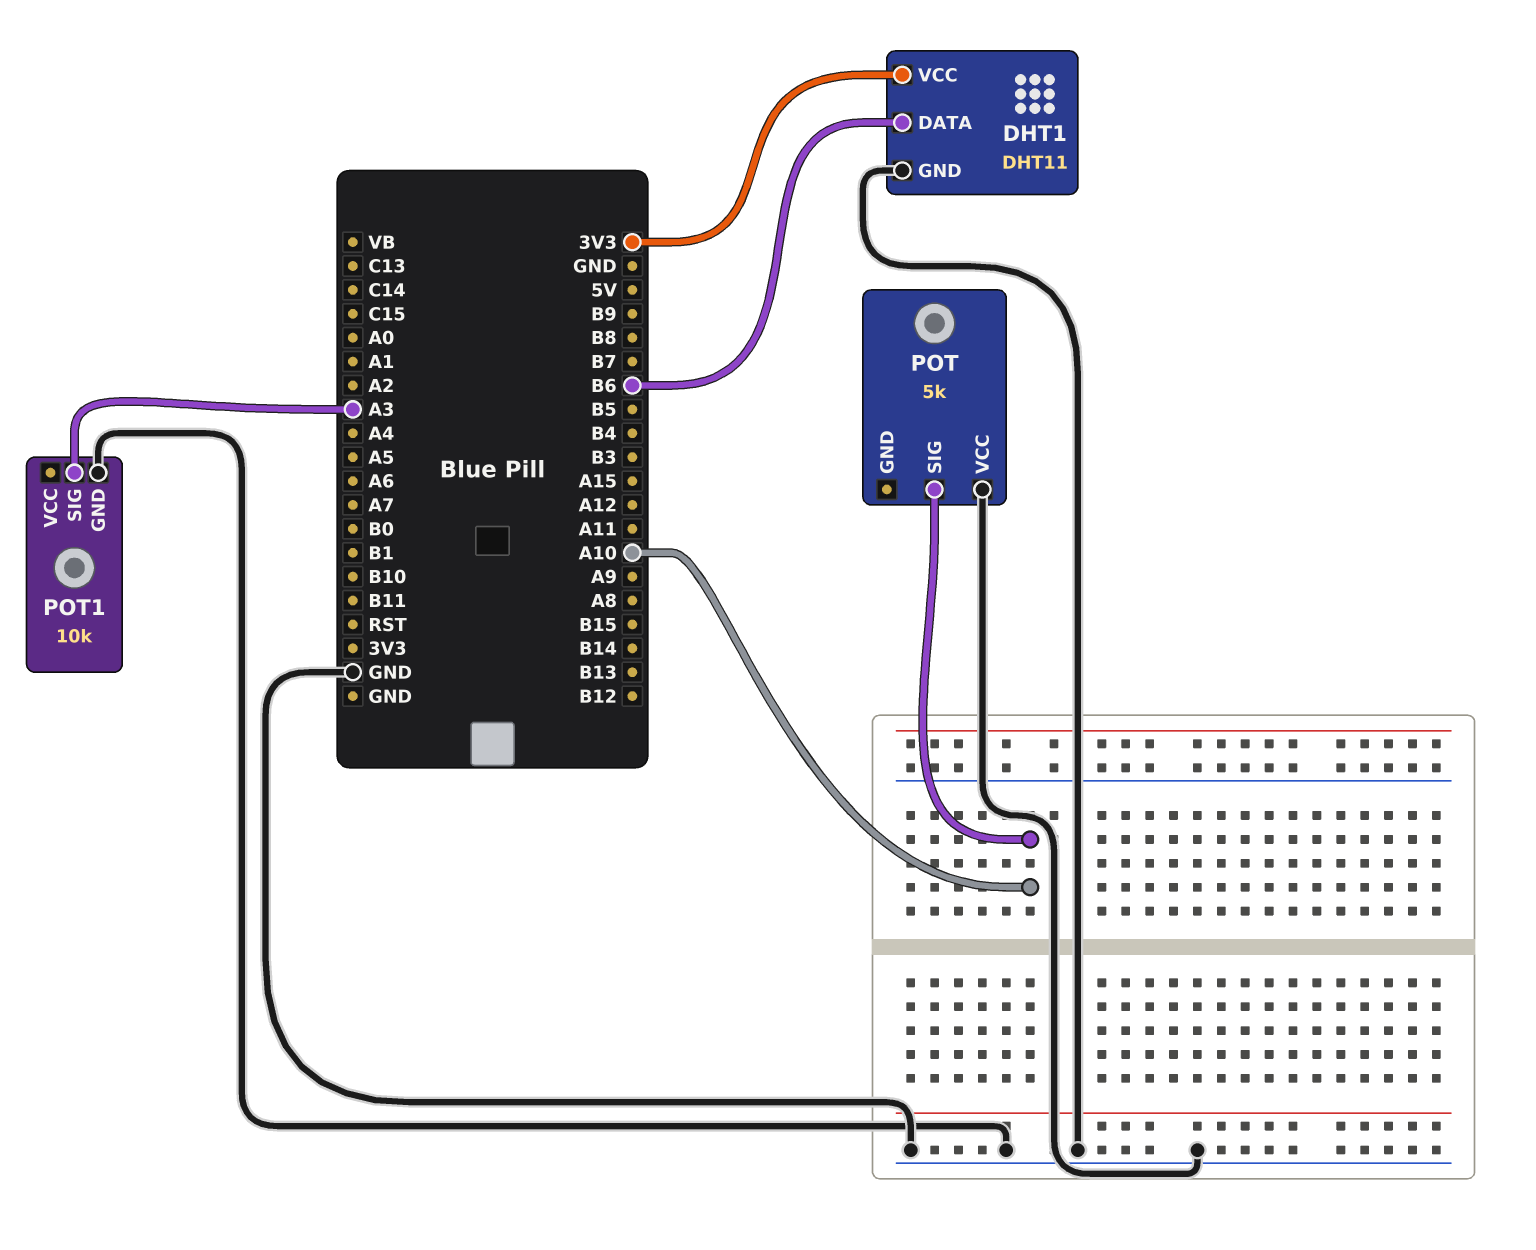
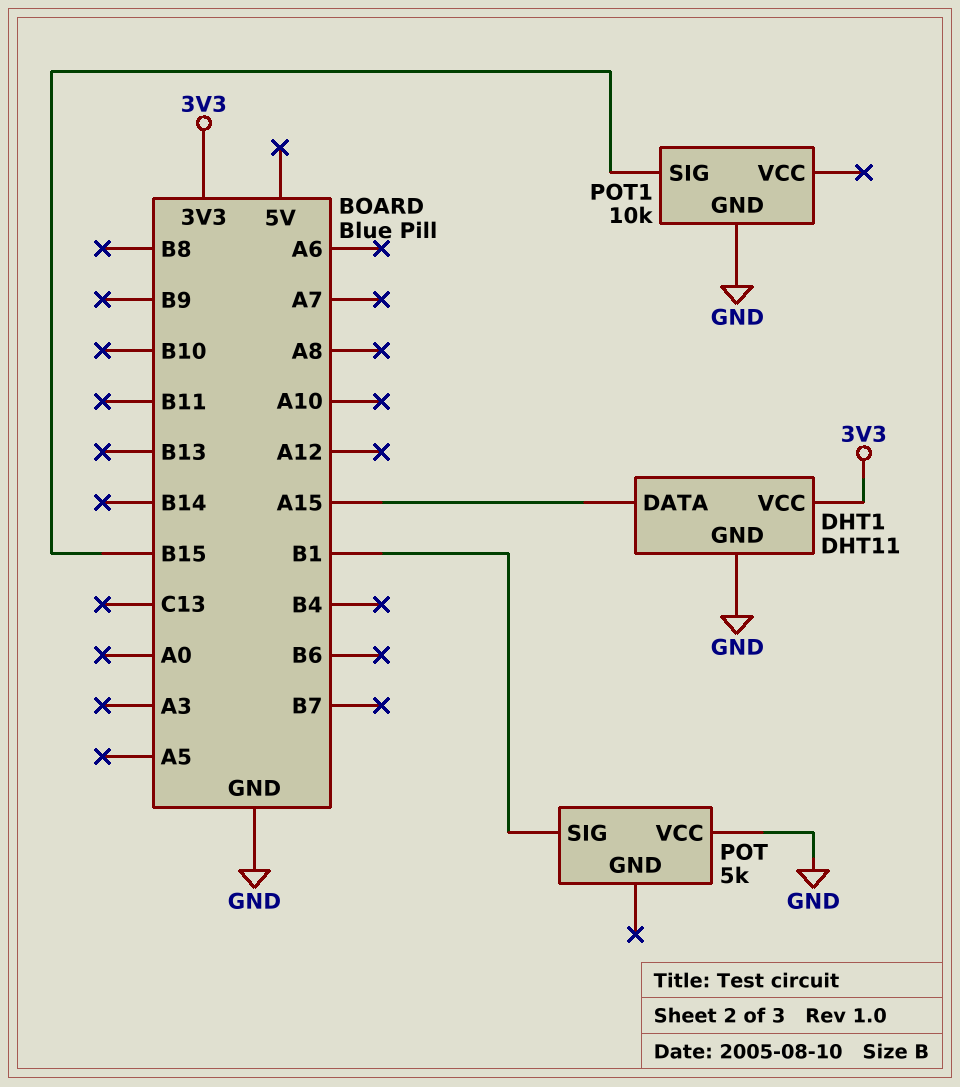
DHT1 pin DATA: B6 -> A15
POT pin SIG: A10 -> B1
POT1 pin SIG: A3 -> B15

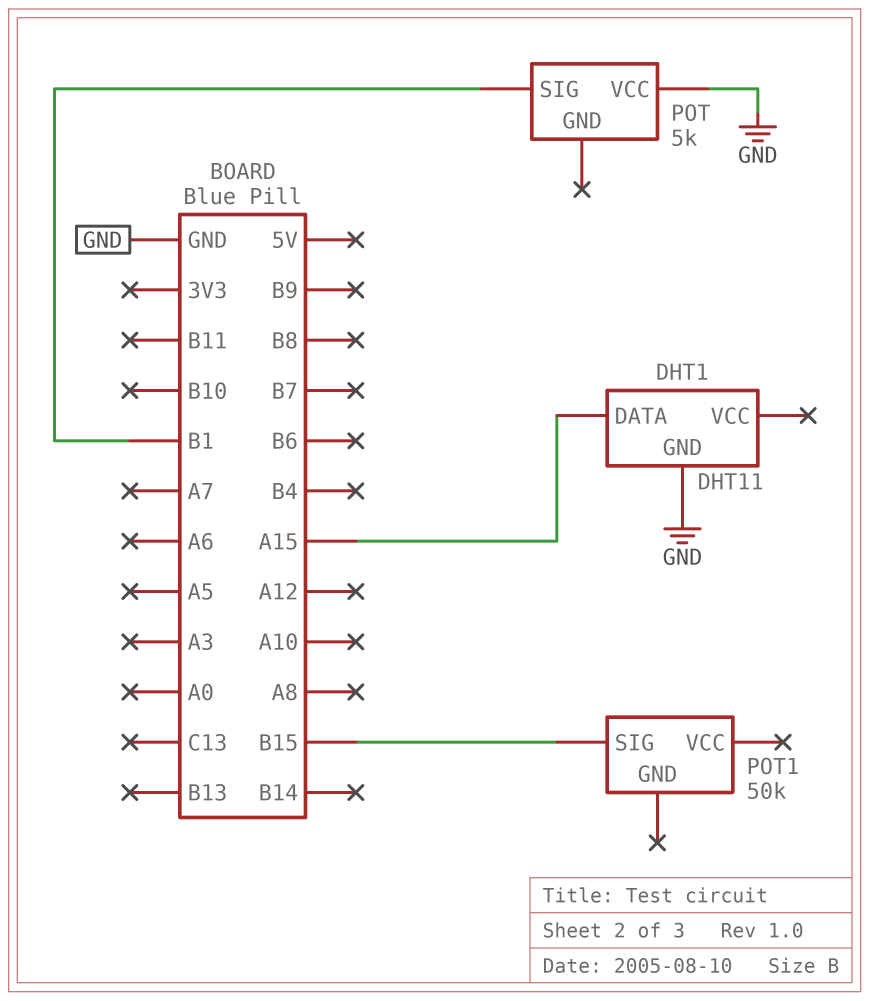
DHT1 pin VCC: 3V3 -> none
POT1: 10k -> 50k
POT1 pin GND: GND -> none

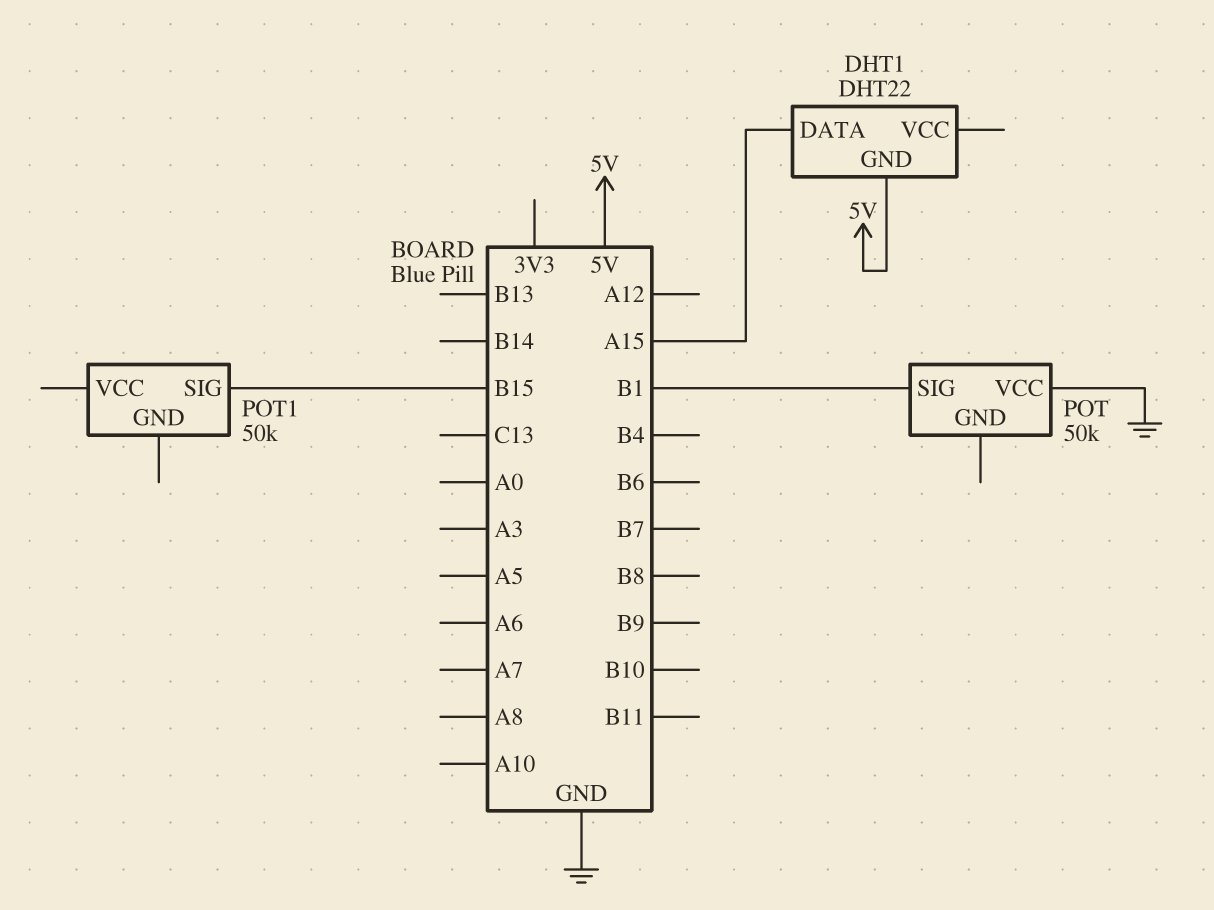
DHT1: DHT11 -> DHT22
DHT1 pin GND: GND -> 5V
POT: 5k -> 50k

